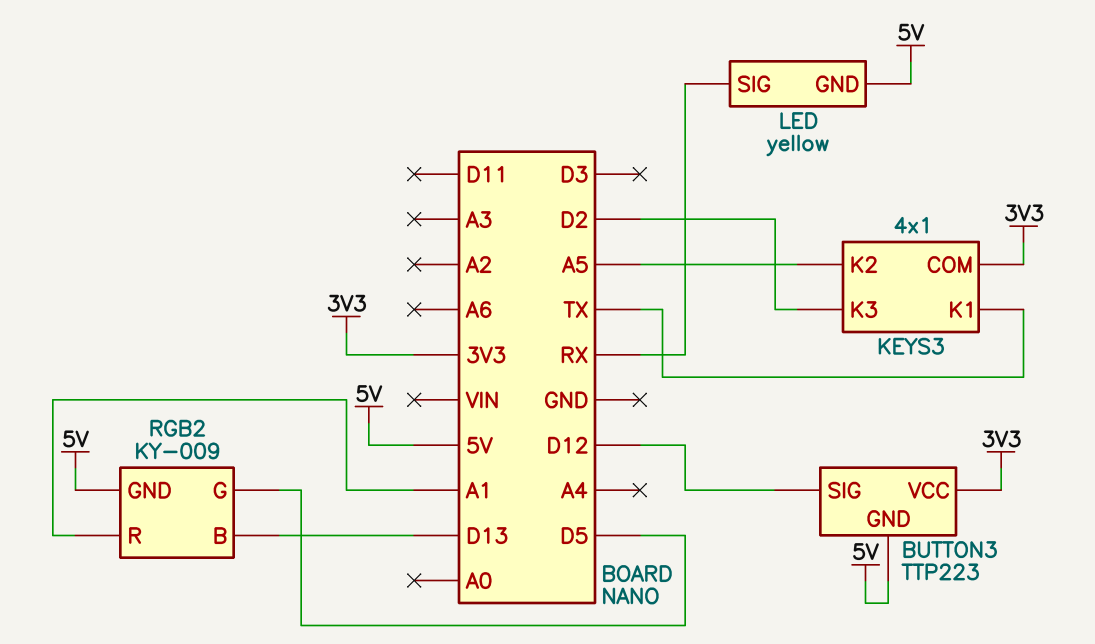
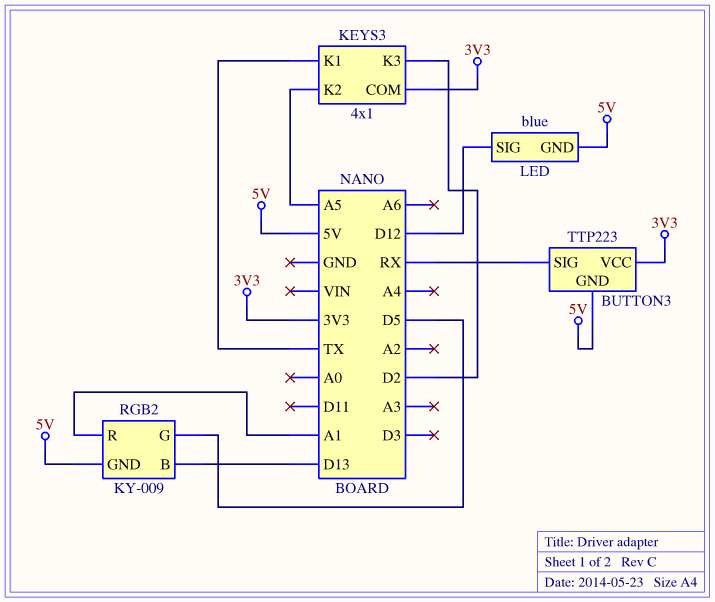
BUTTON3 pin SIG: D12 -> RX
LED: yellow -> blue
LED pin SIG: RX -> D12

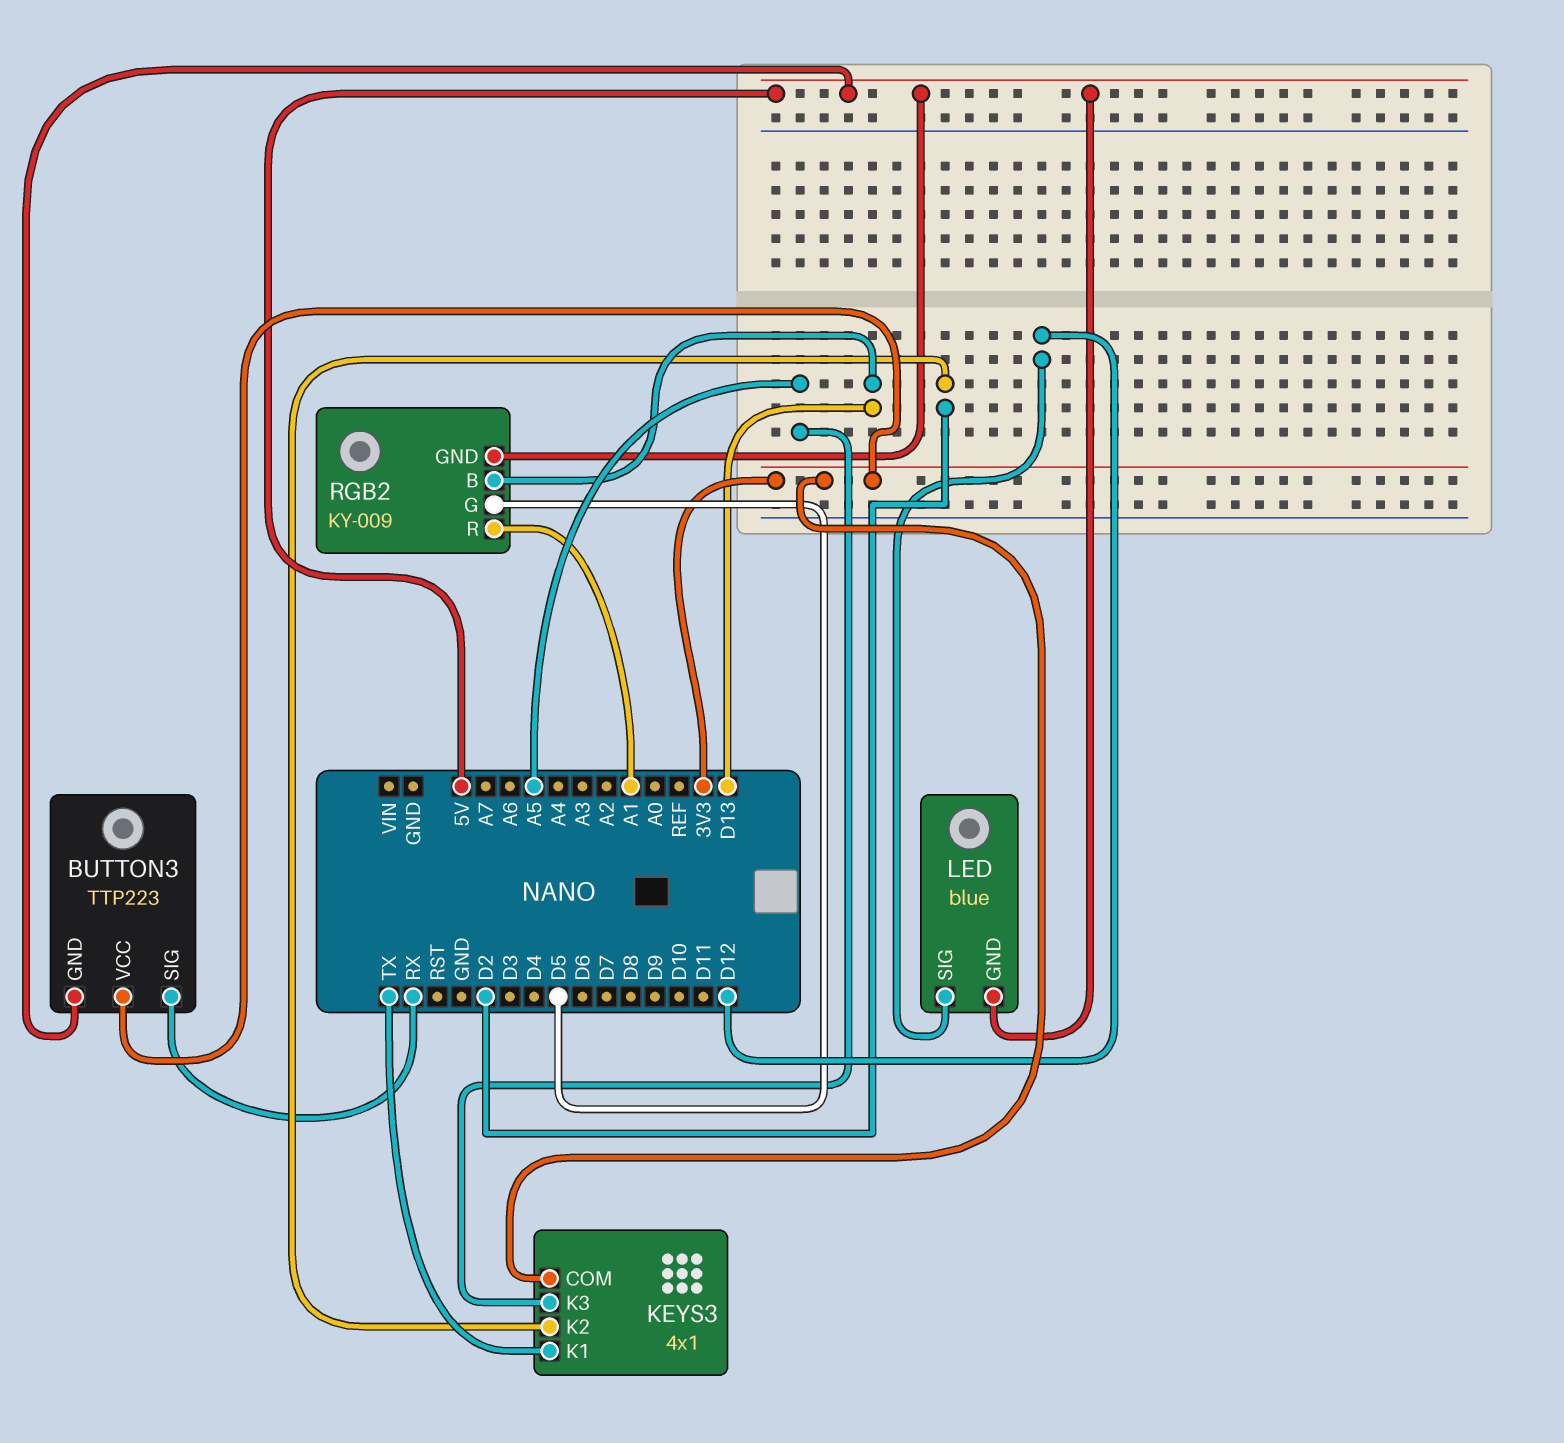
KEYS3 pin K2: A5 -> D2
KEYS3 pin K3: D2 -> A5

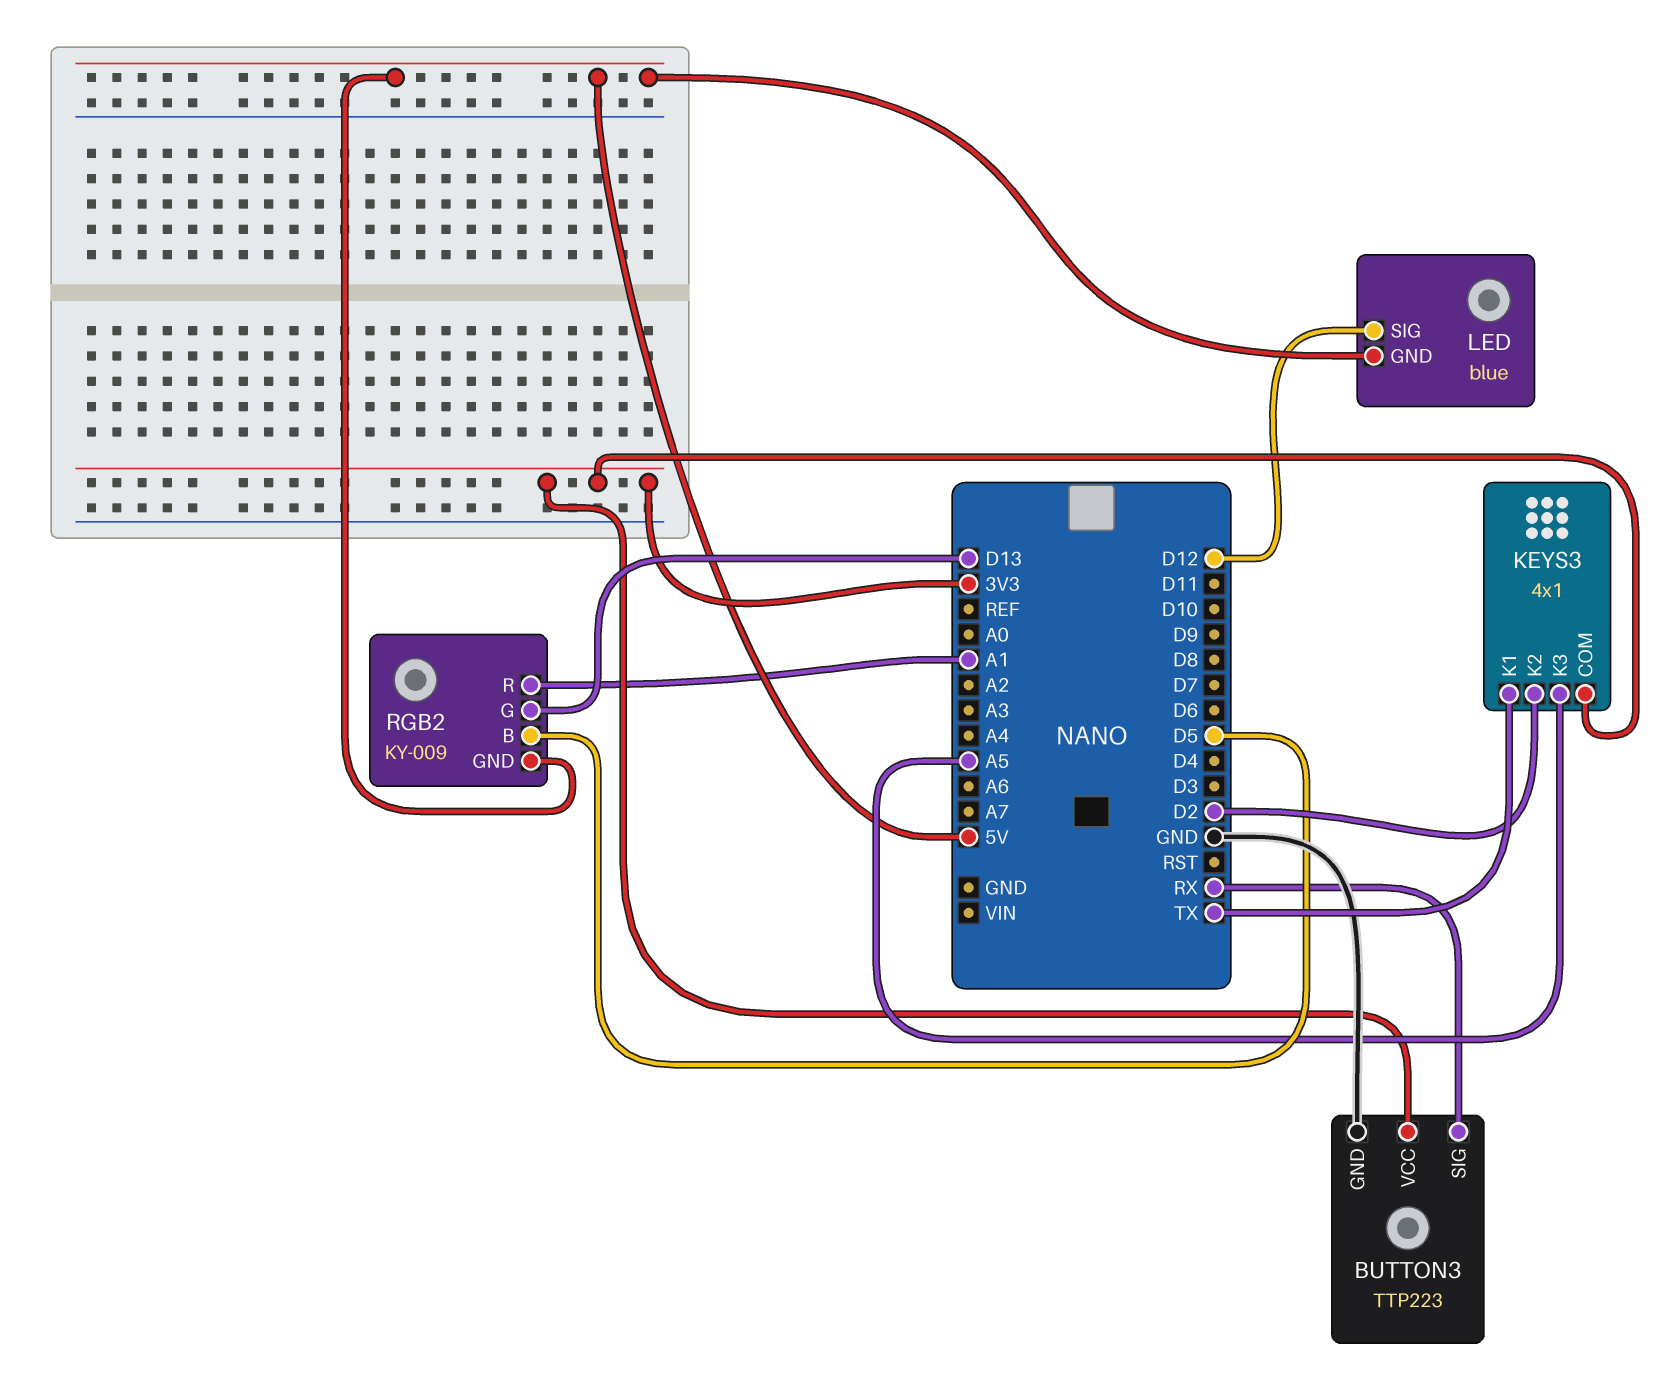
BUTTON3 pin GND: 5V -> GND
RGB2 pin B: D13 -> D5
RGB2 pin G: D5 -> D13

